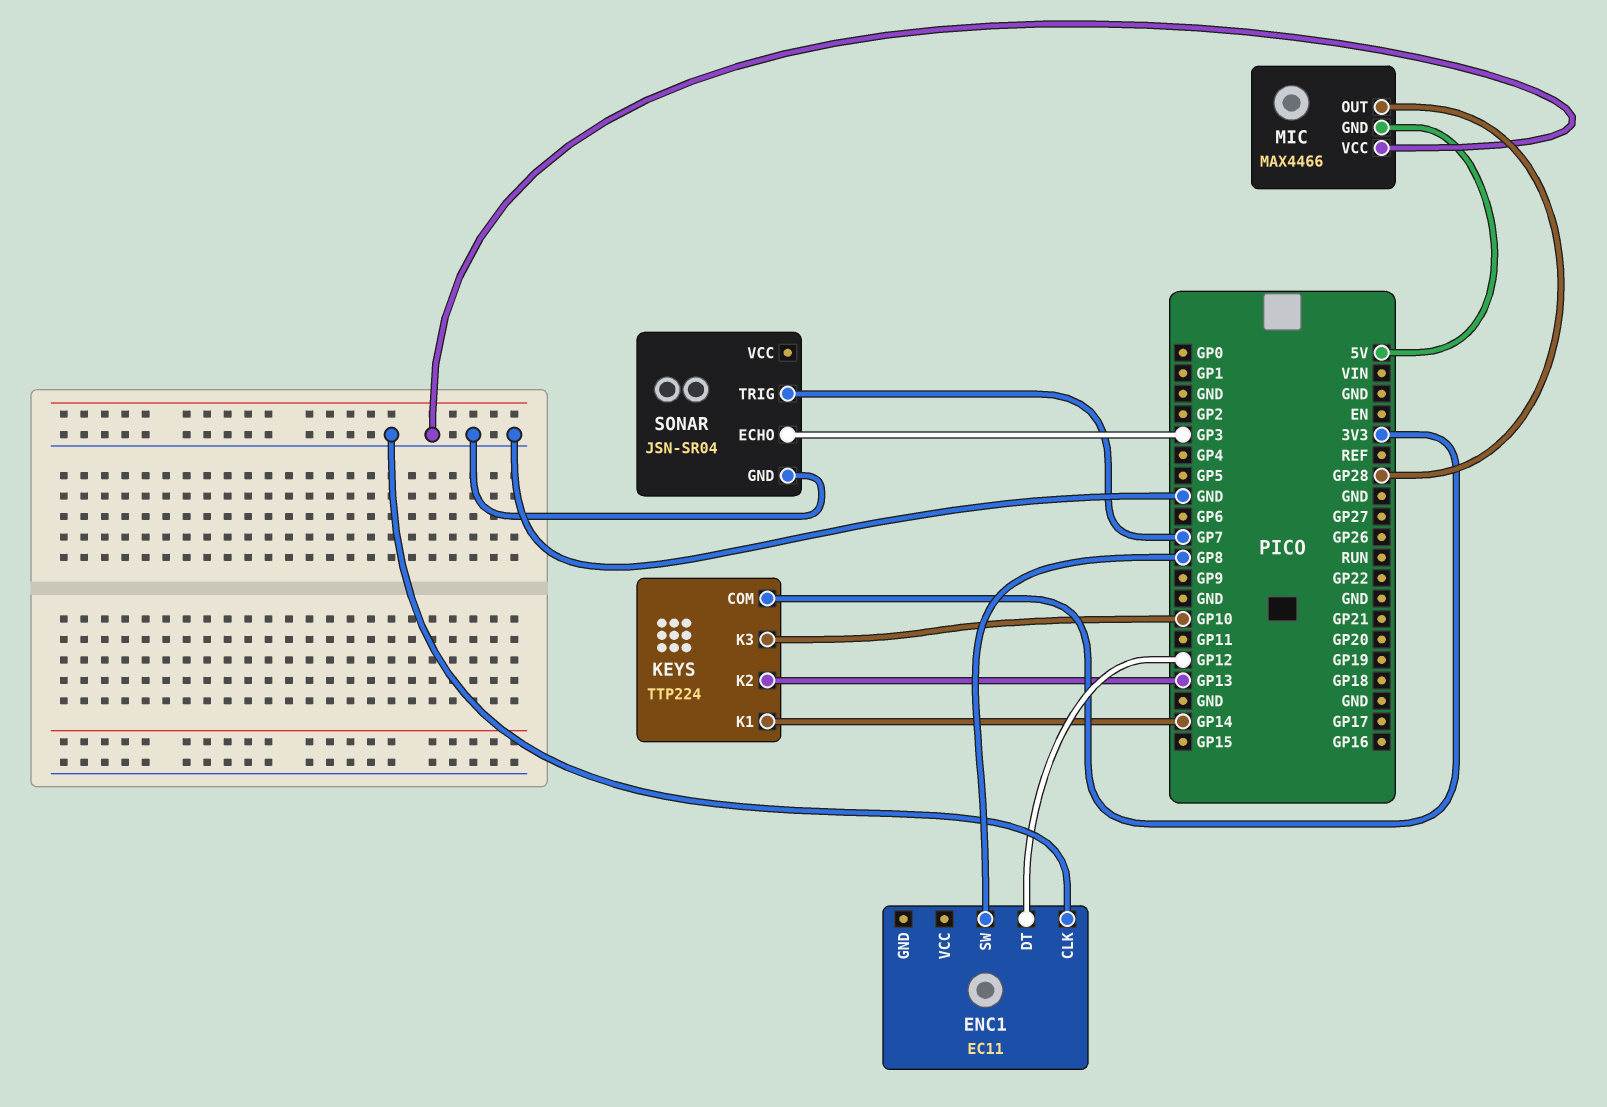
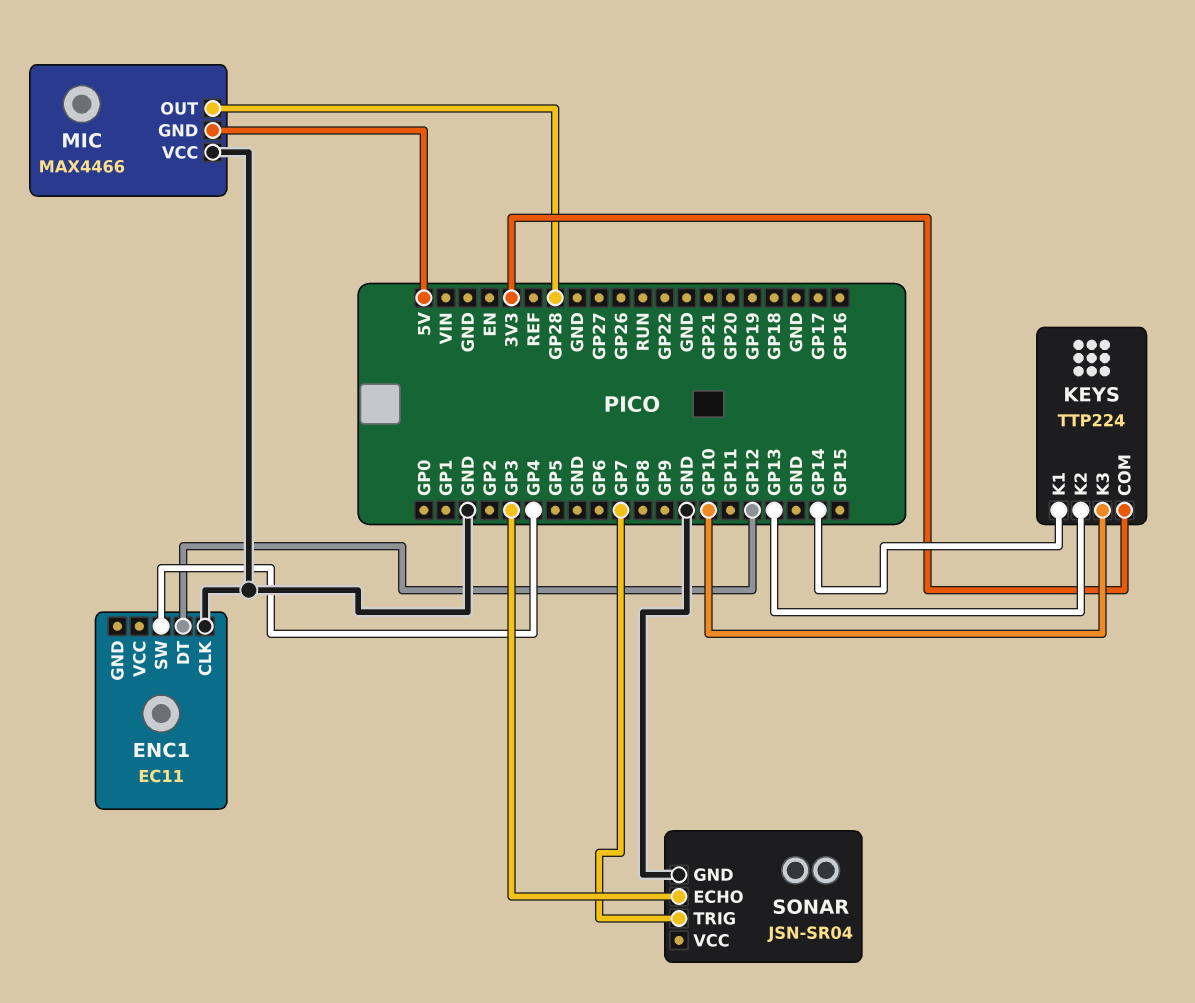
ENC1 pin SW: GP8 -> GP4

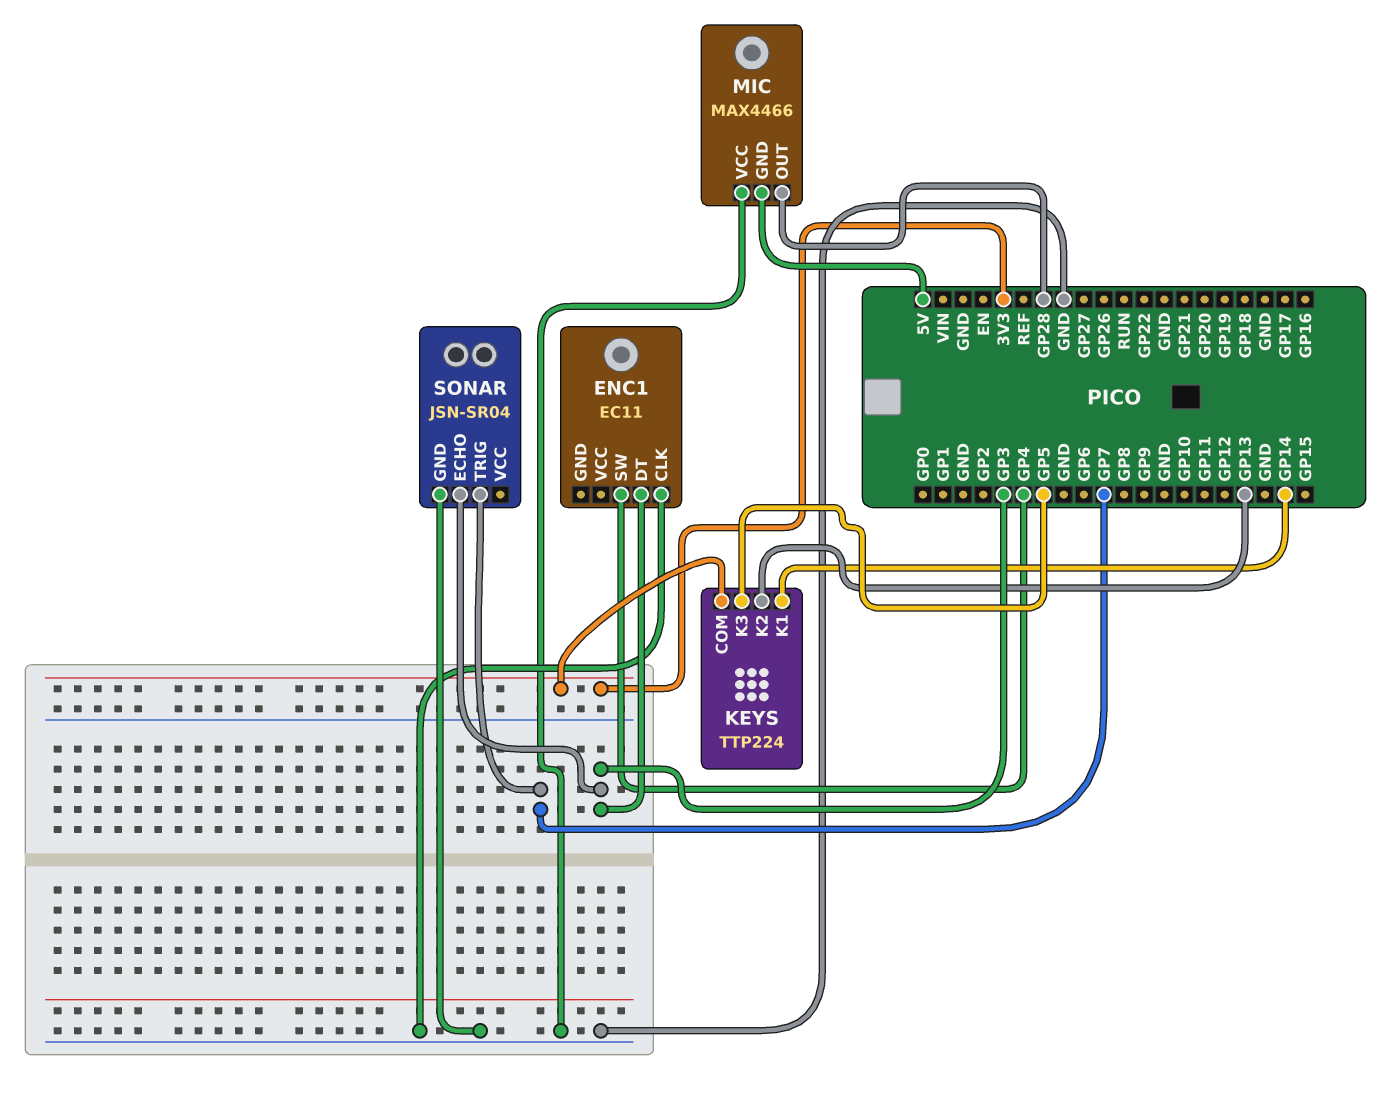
ENC1 pin DT: GP12 -> GP3
KEYS pin K3: GP10 -> GP5

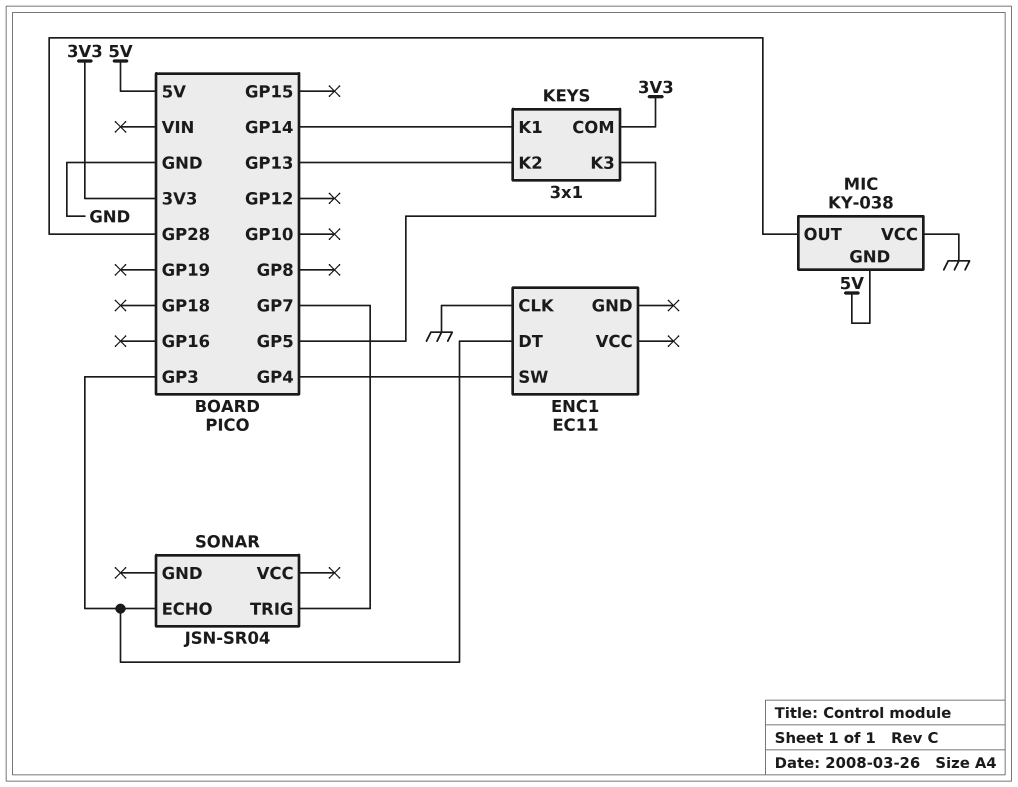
KEYS: TTP224 -> 3x1
MIC: MAX4466 -> KY-038
SONAR pin GND: GND -> none

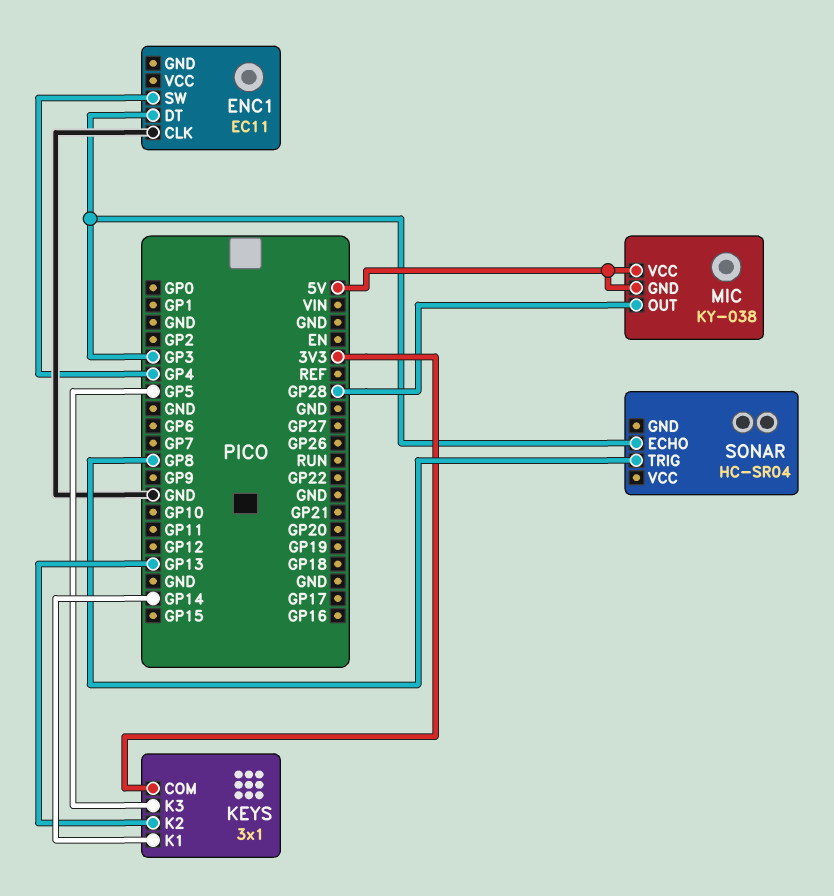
MIC pin VCC: GND -> 5V
SONAR: JSN-SR04 -> HC-SR04
SONAR pin TRIG: GP7 -> GP8

